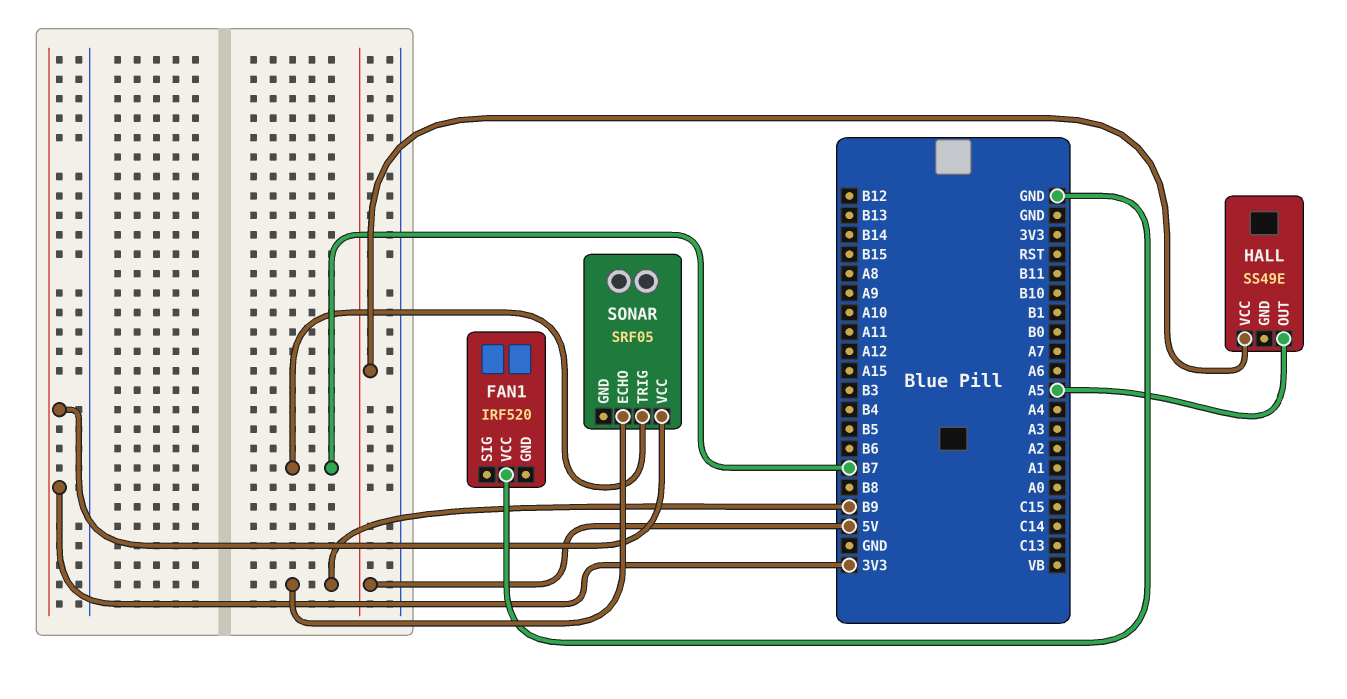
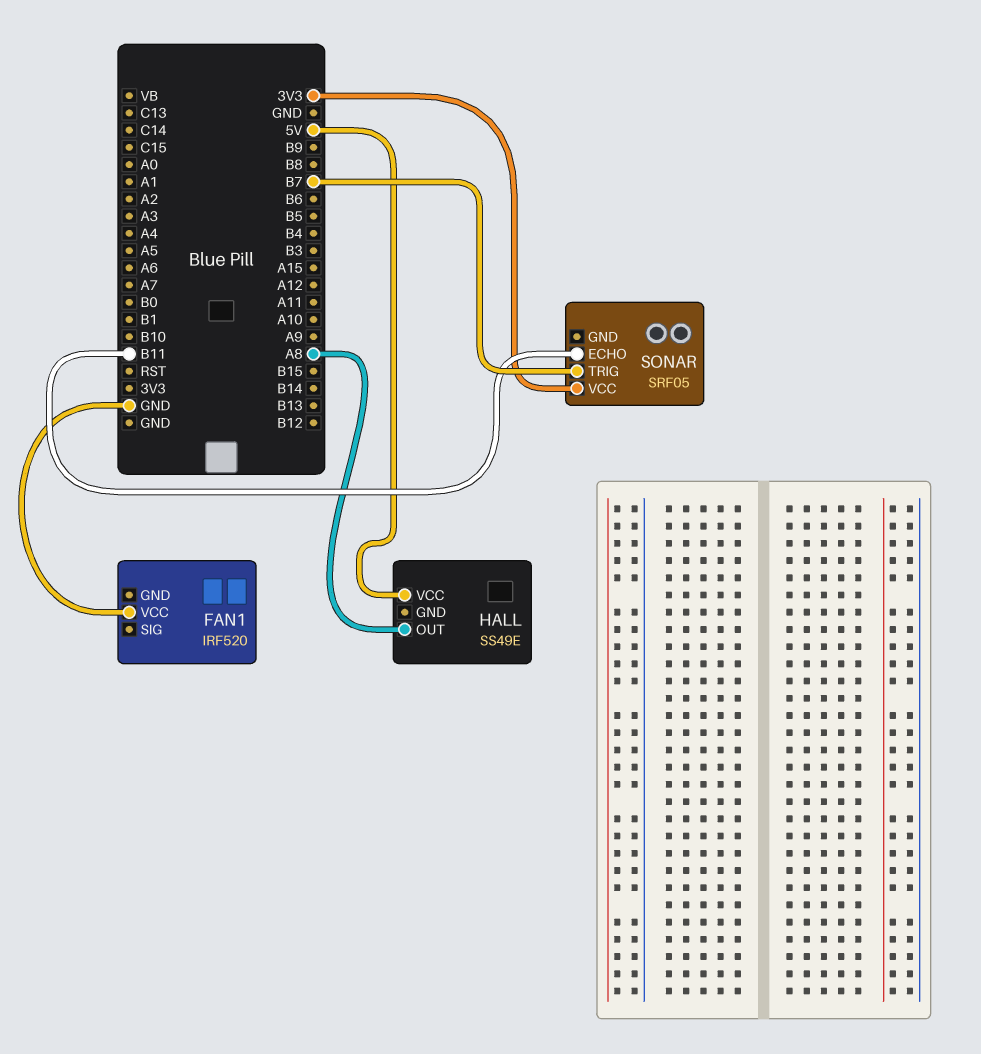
HALL pin OUT: A5 -> A8
SONAR pin ECHO: B9 -> B11

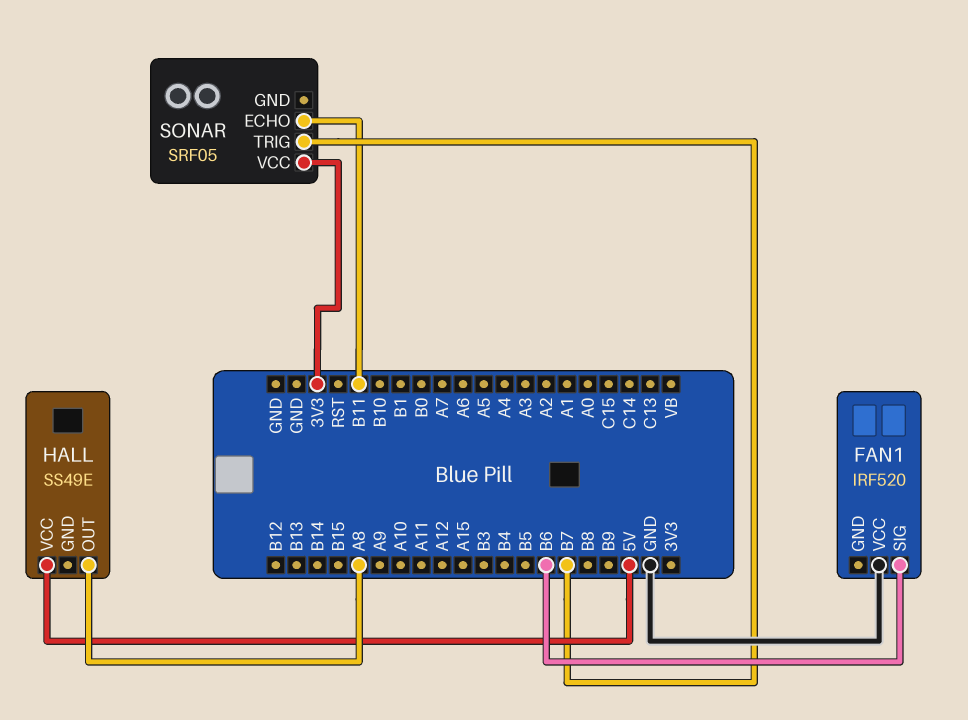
FAN1 pin SIG: none -> B6

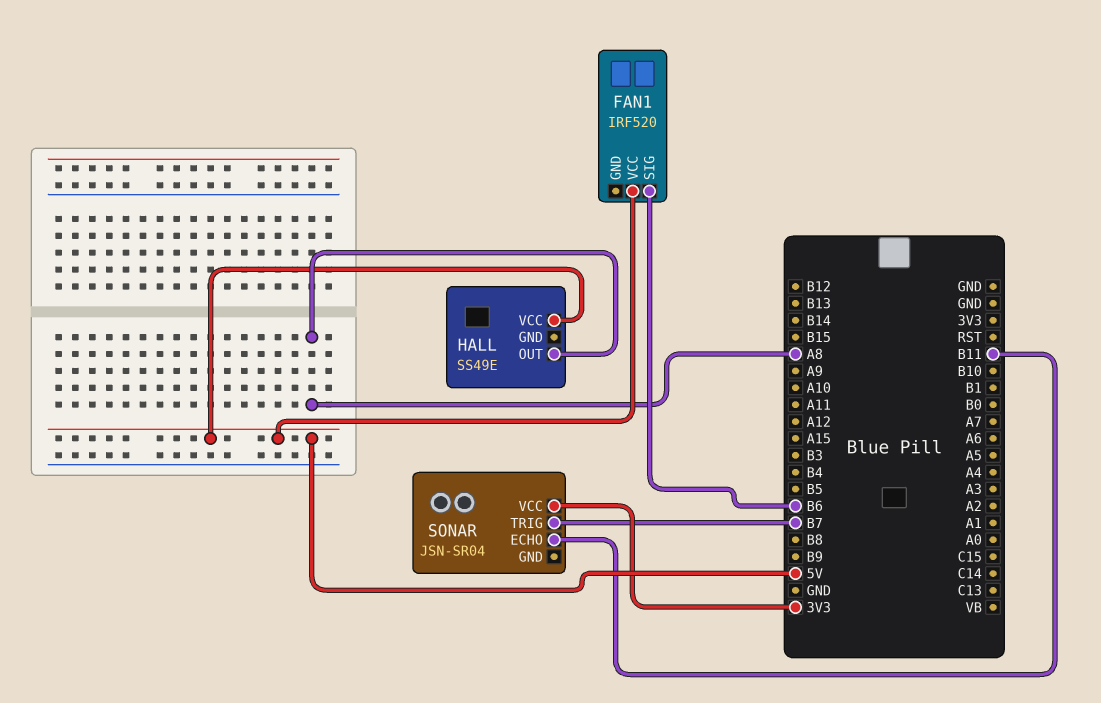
FAN1 pin VCC: GND -> 5V
SONAR: SRF05 -> JSN-SR04

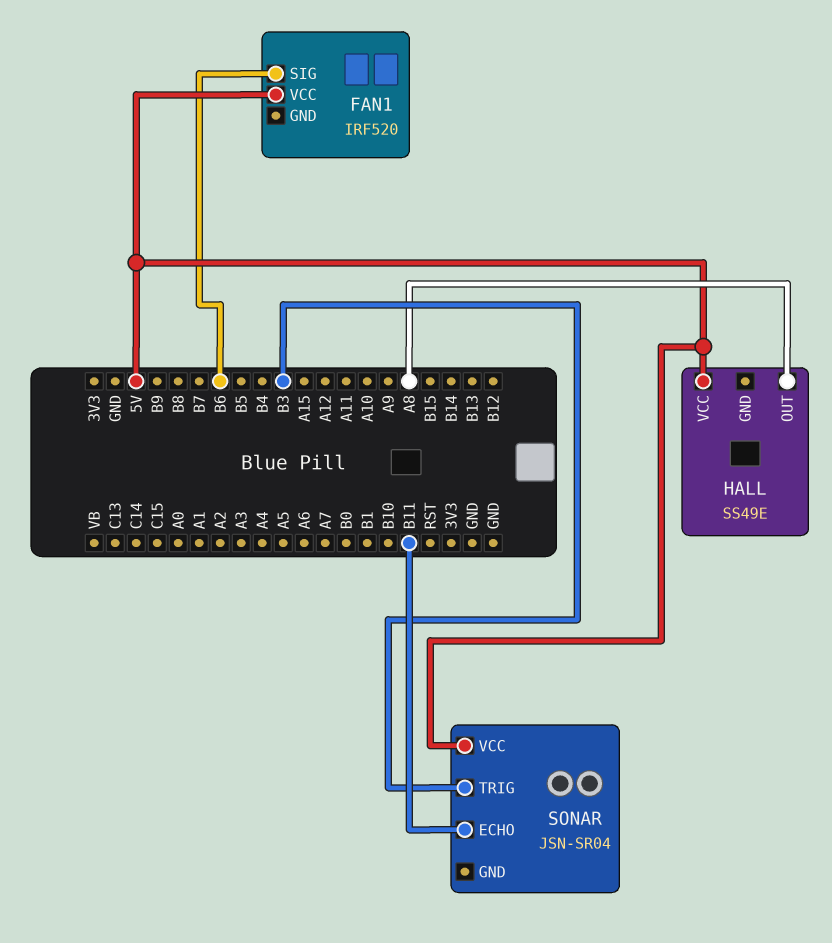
SONAR pin TRIG: B7 -> B3
SONAR pin VCC: 3V3 -> 5V

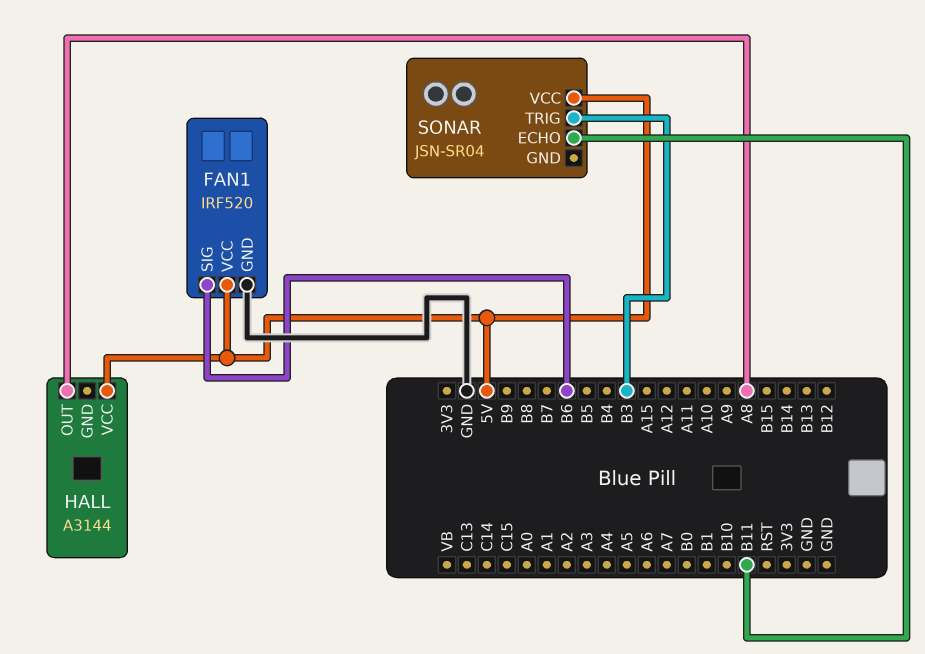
FAN1 pin GND: none -> GND
HALL: SS49E -> A3144

